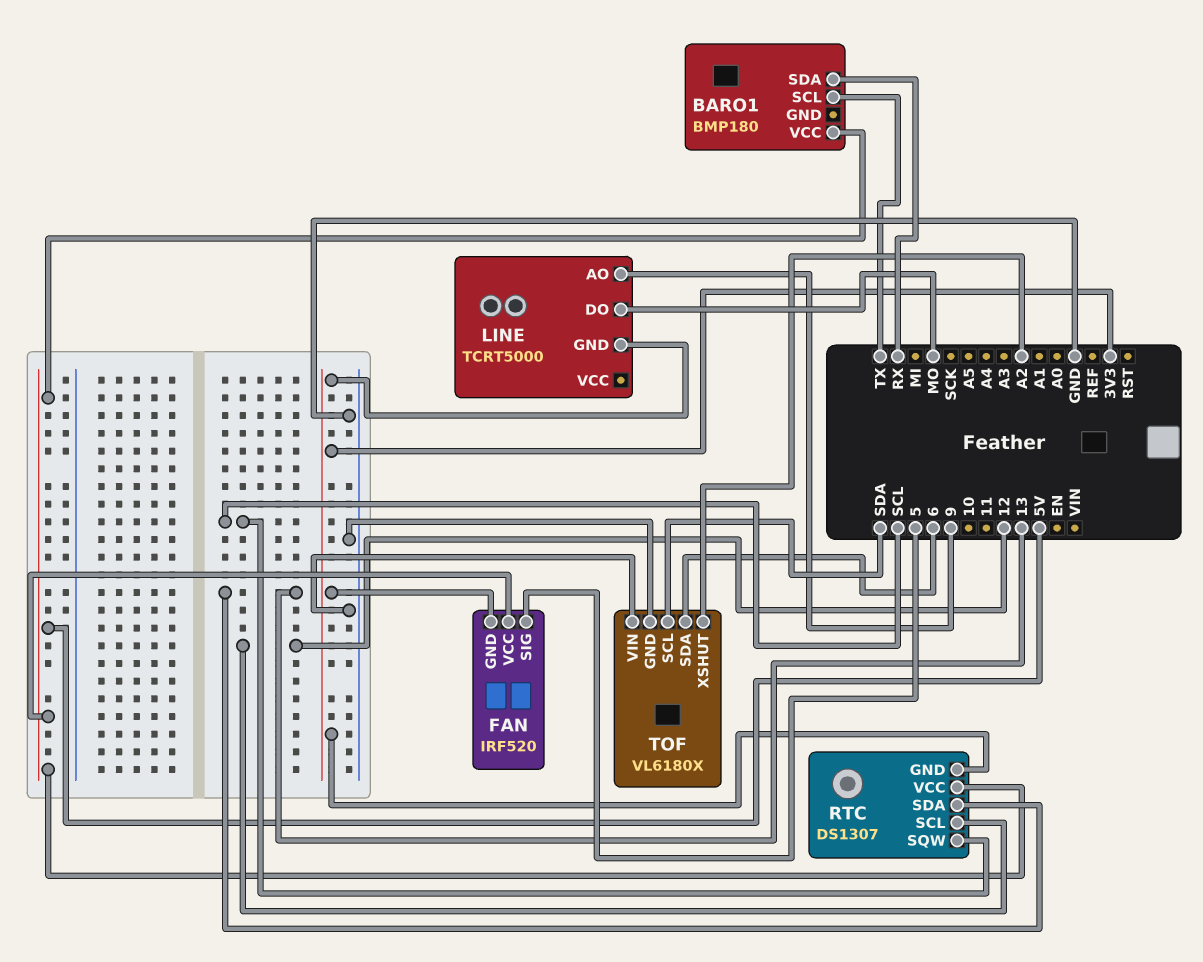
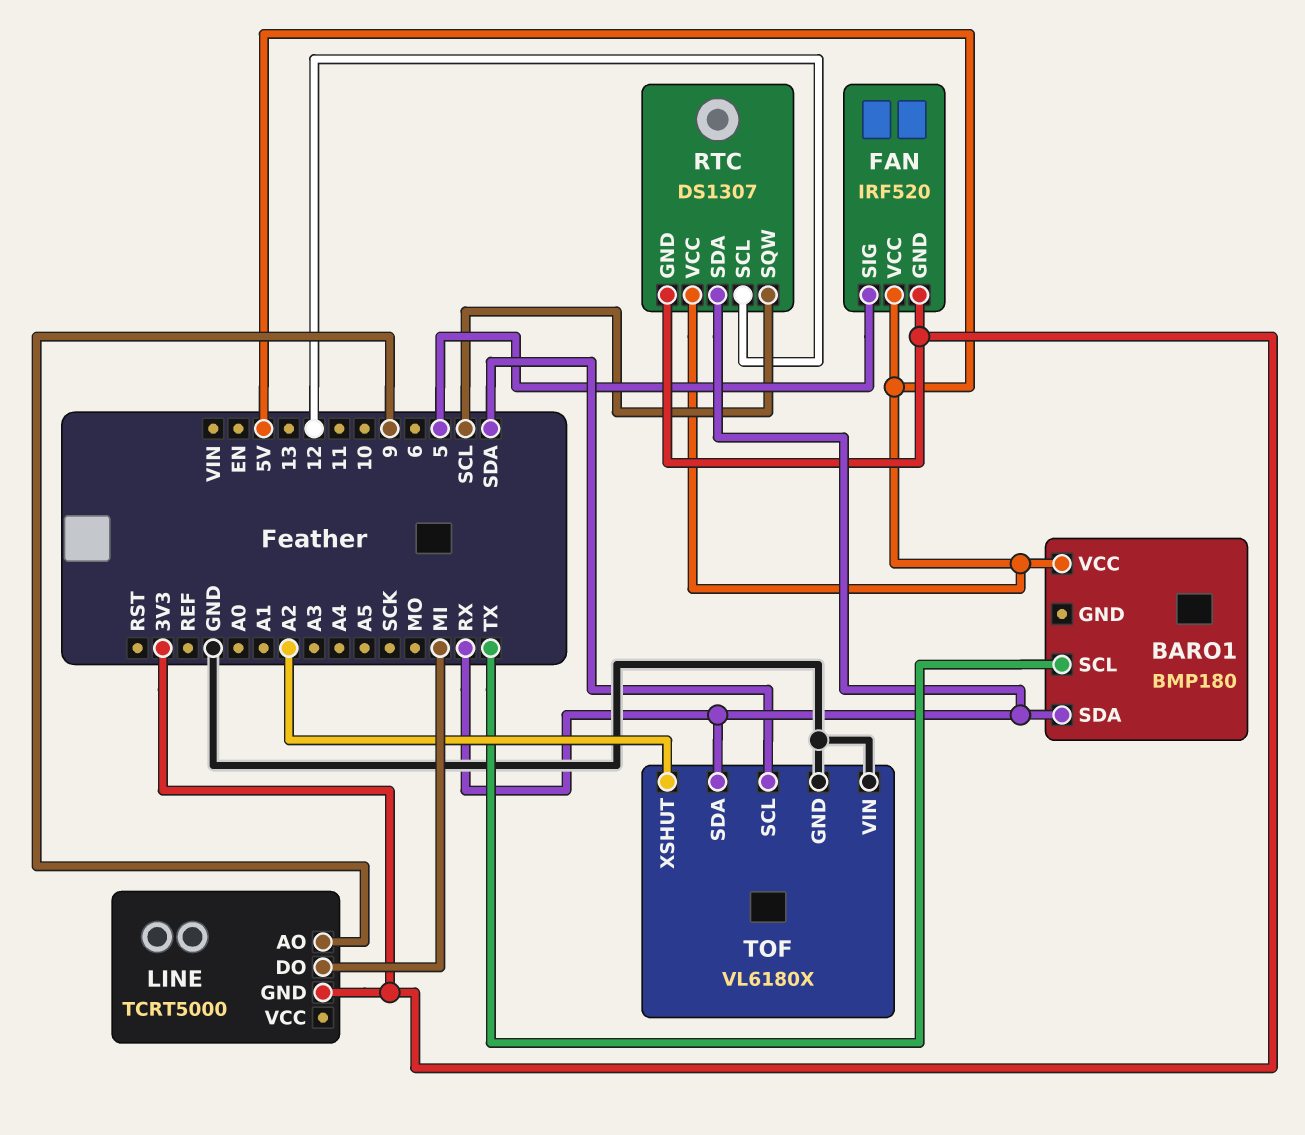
LINE pin DO: MO -> MI
RTC pin SDA: 13 -> RX
TOF pin SDA: 6 -> RX

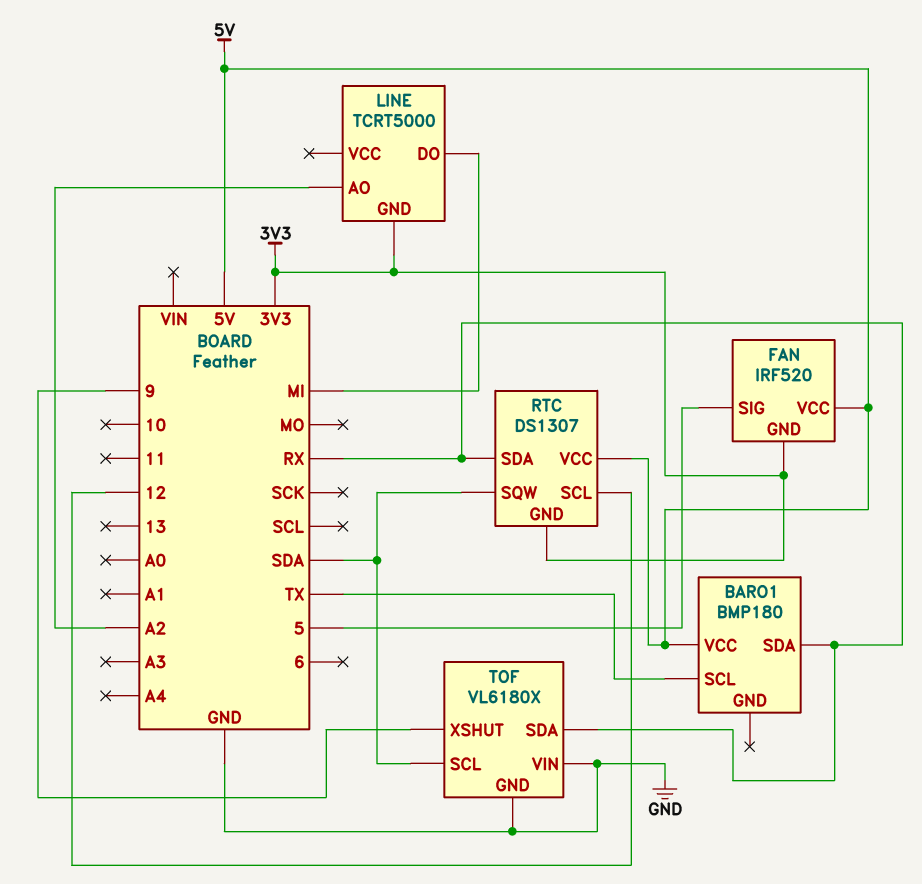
LINE pin AO: 9 -> A2
RTC pin SQW: SCL -> SDA
TOF pin XSHUT: A2 -> 9

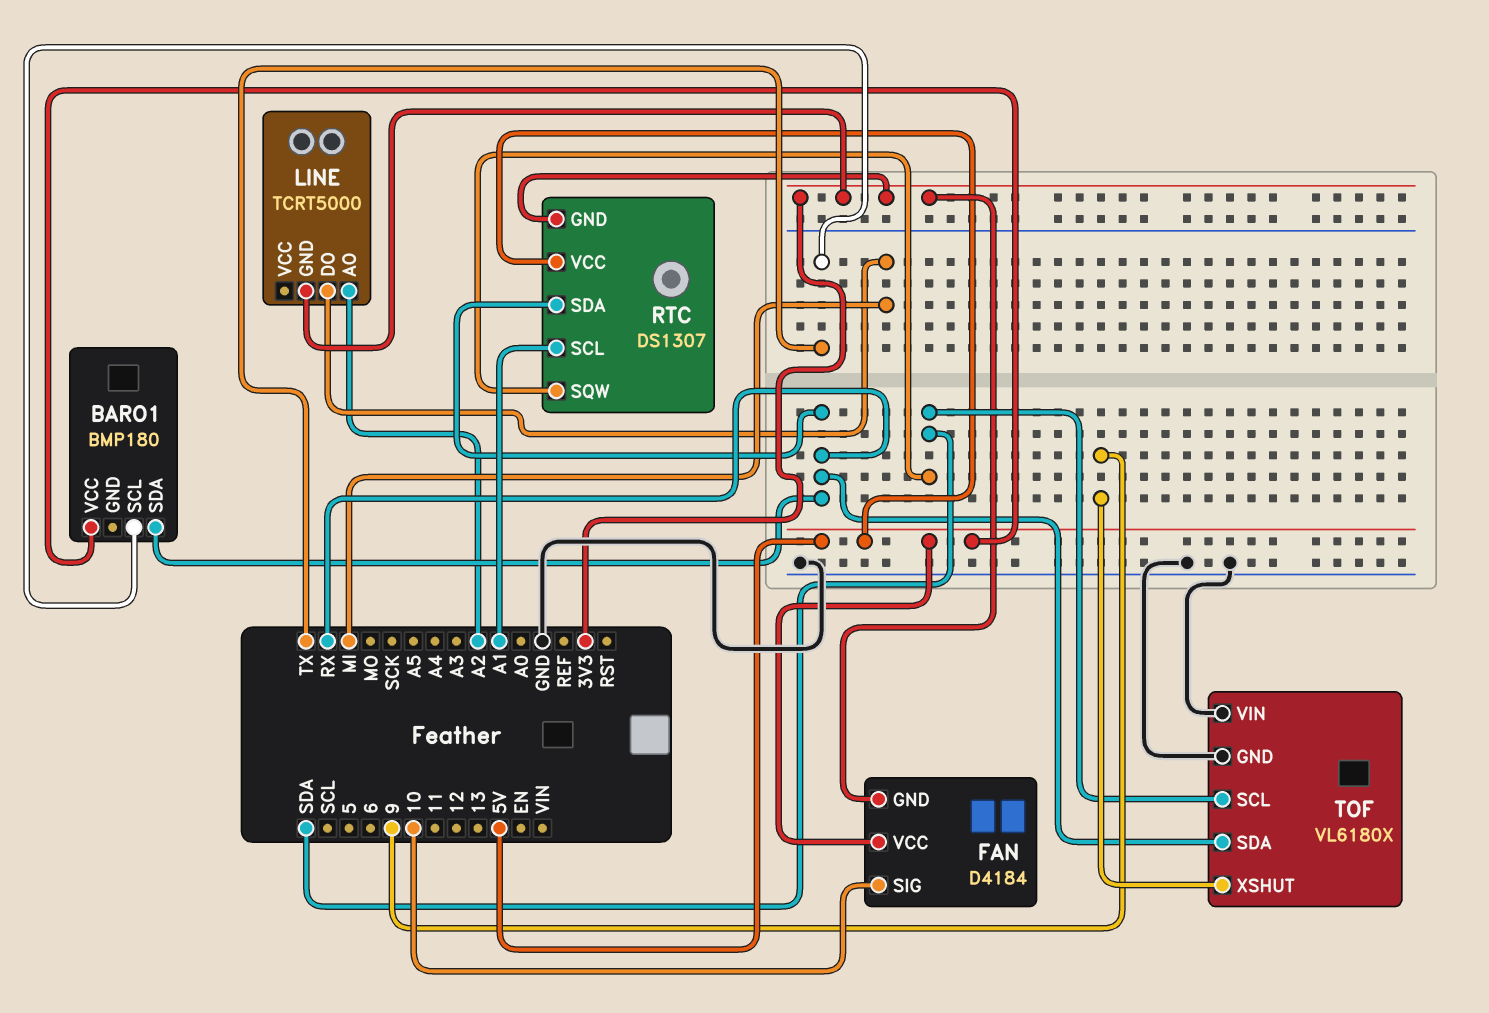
FAN: IRF520 -> D4184
FAN pin SIG: 5 -> 10
RTC pin SCL: 12 -> A1

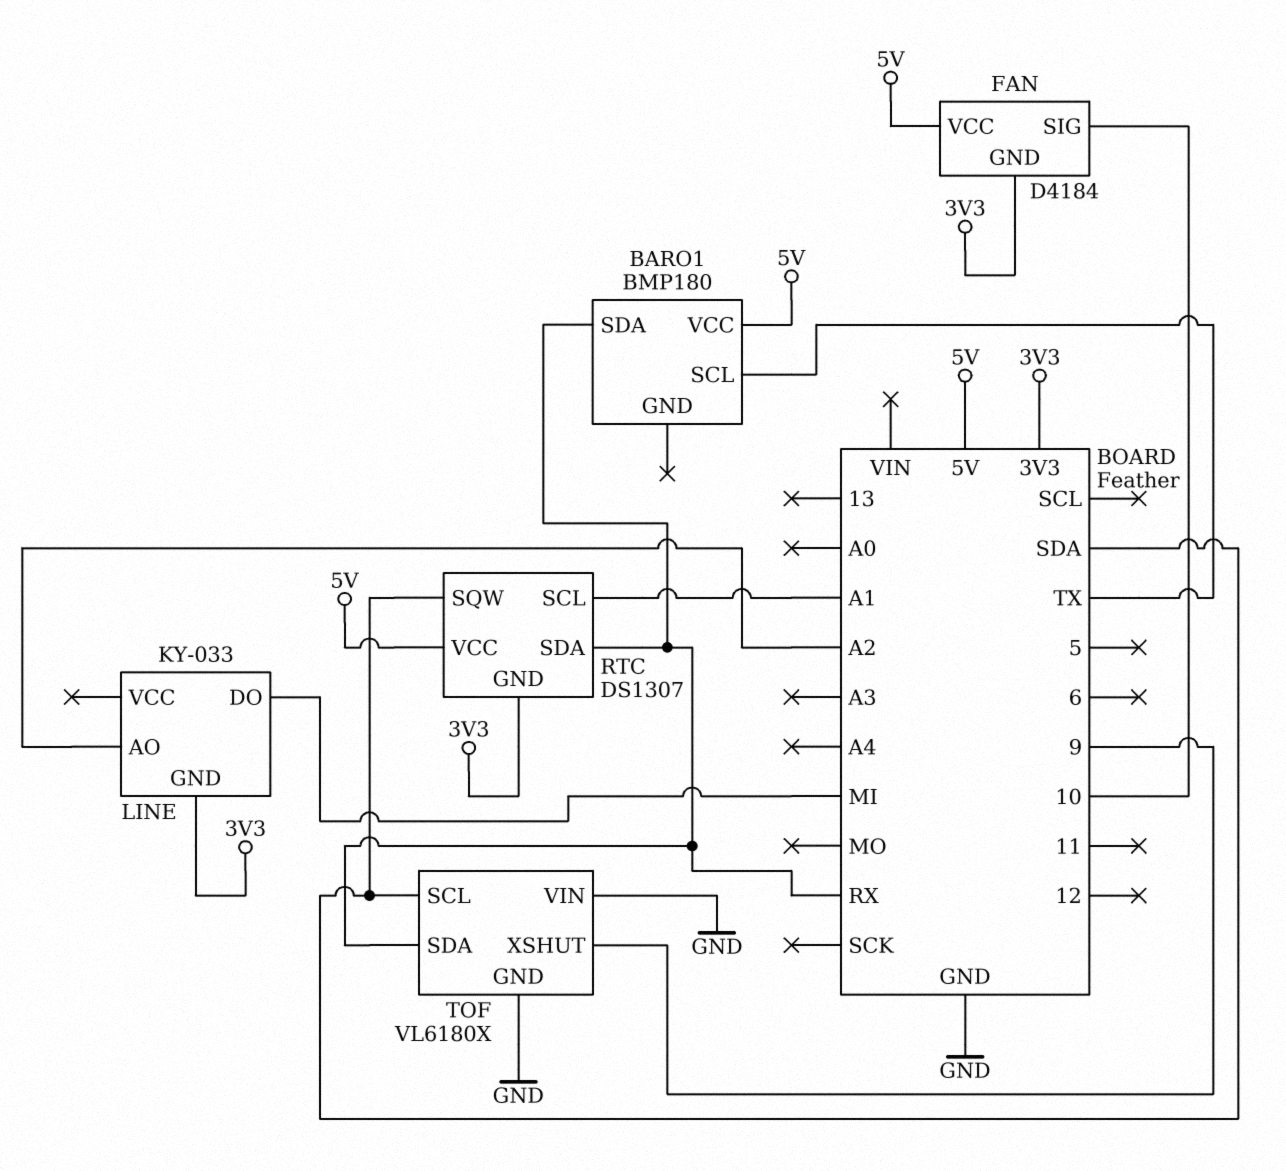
LINE: TCRT5000 -> KY-033

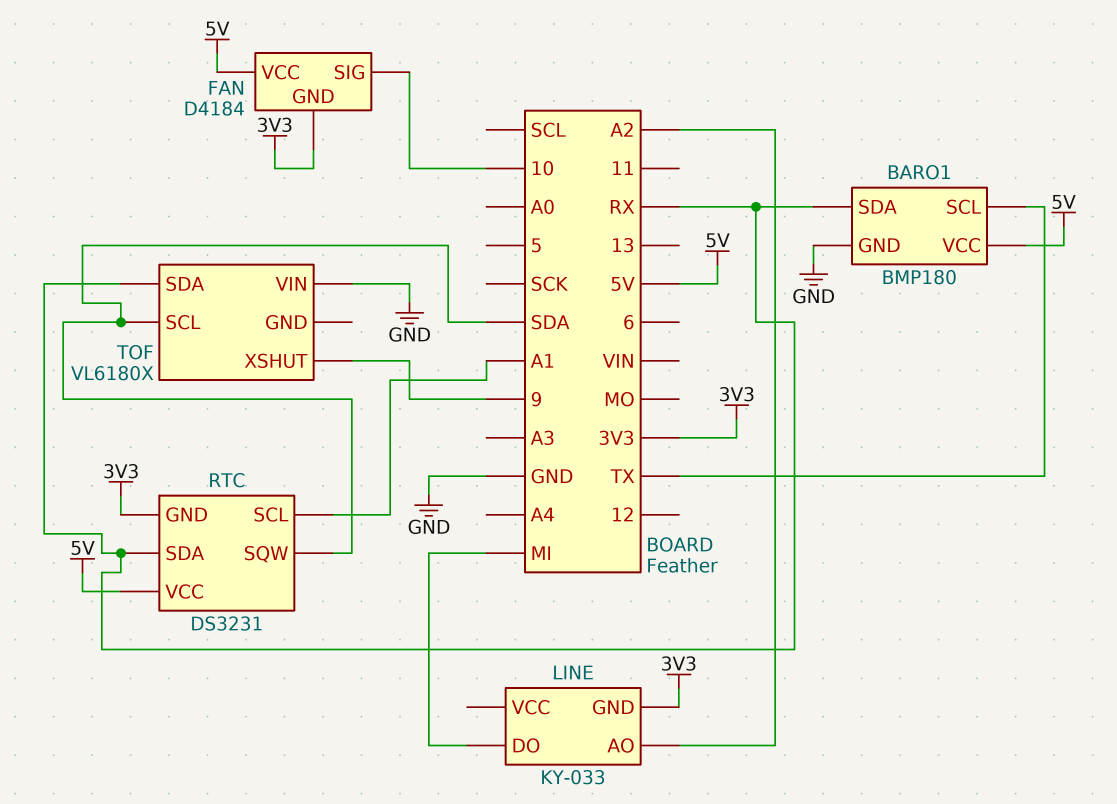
BARO1 pin GND: none -> GND
RTC: DS1307 -> DS3231
TOF pin GND: GND -> none

